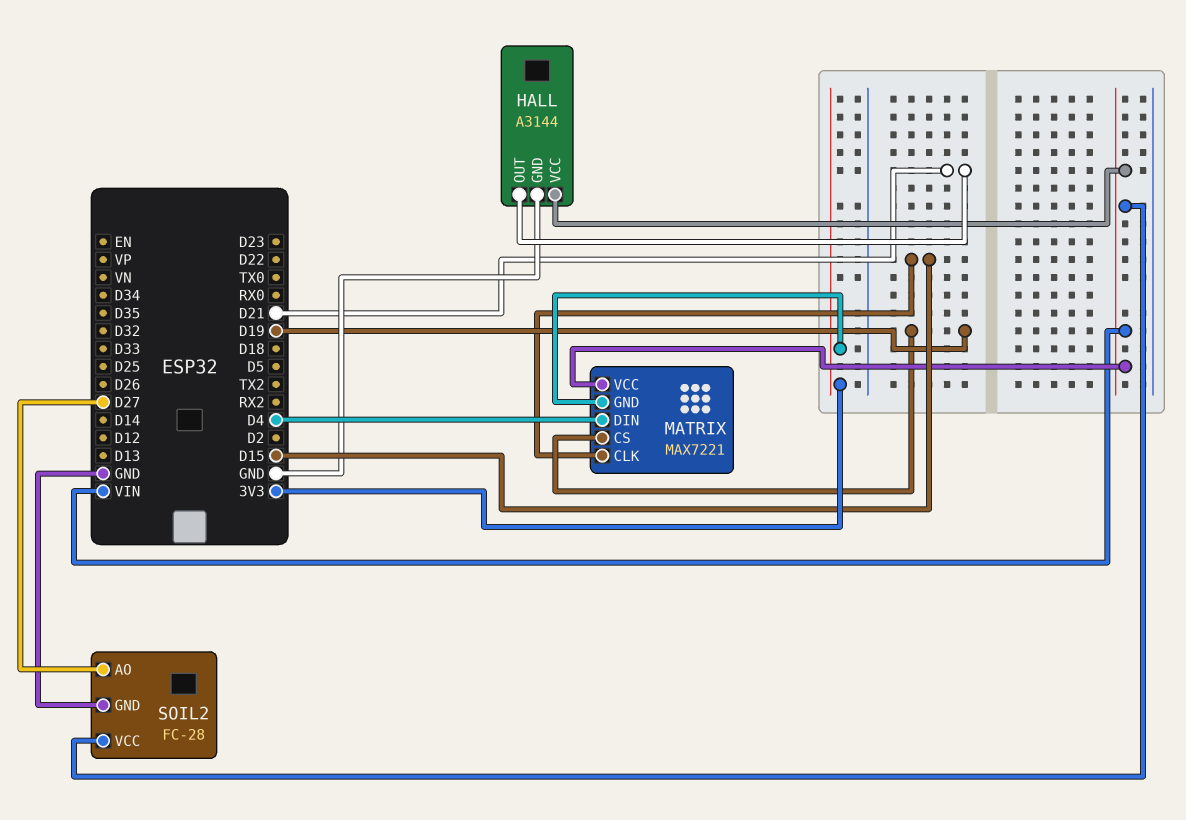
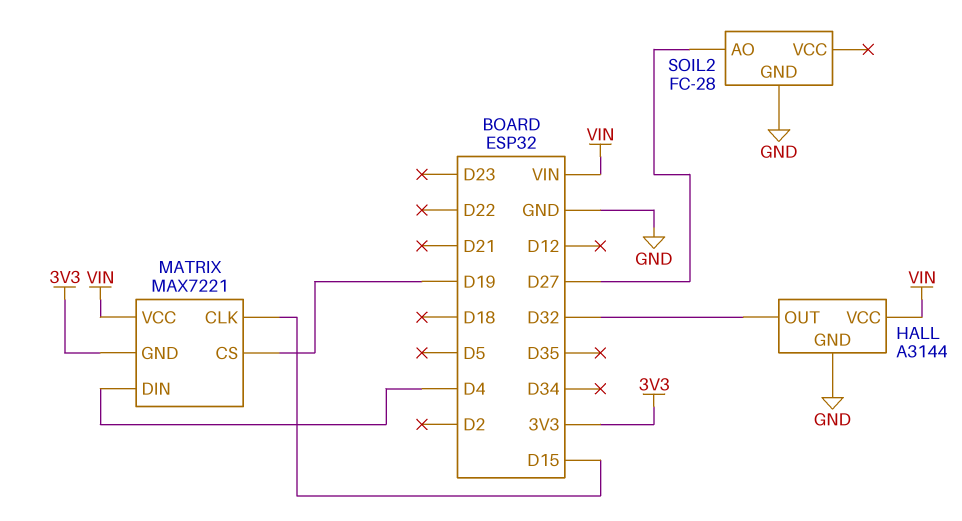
HALL pin OUT: D21 -> D32
SOIL2 pin VCC: VIN -> none

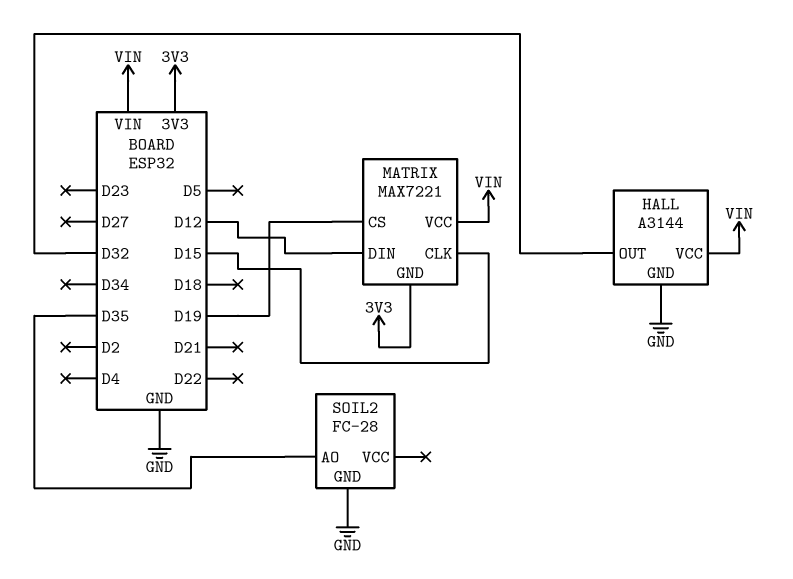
MATRIX pin DIN: D4 -> D12
SOIL2 pin AO: D27 -> D35

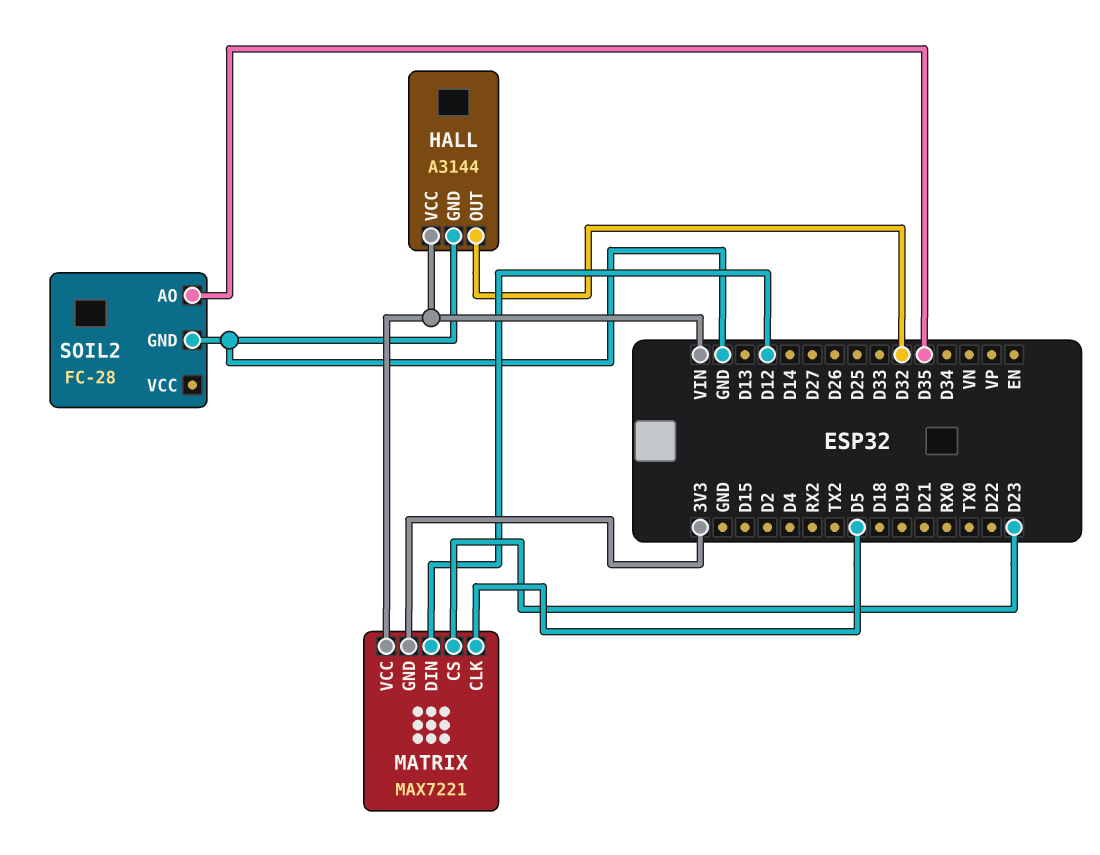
MATRIX pin CLK: D15 -> D5
MATRIX pin CS: D19 -> D23

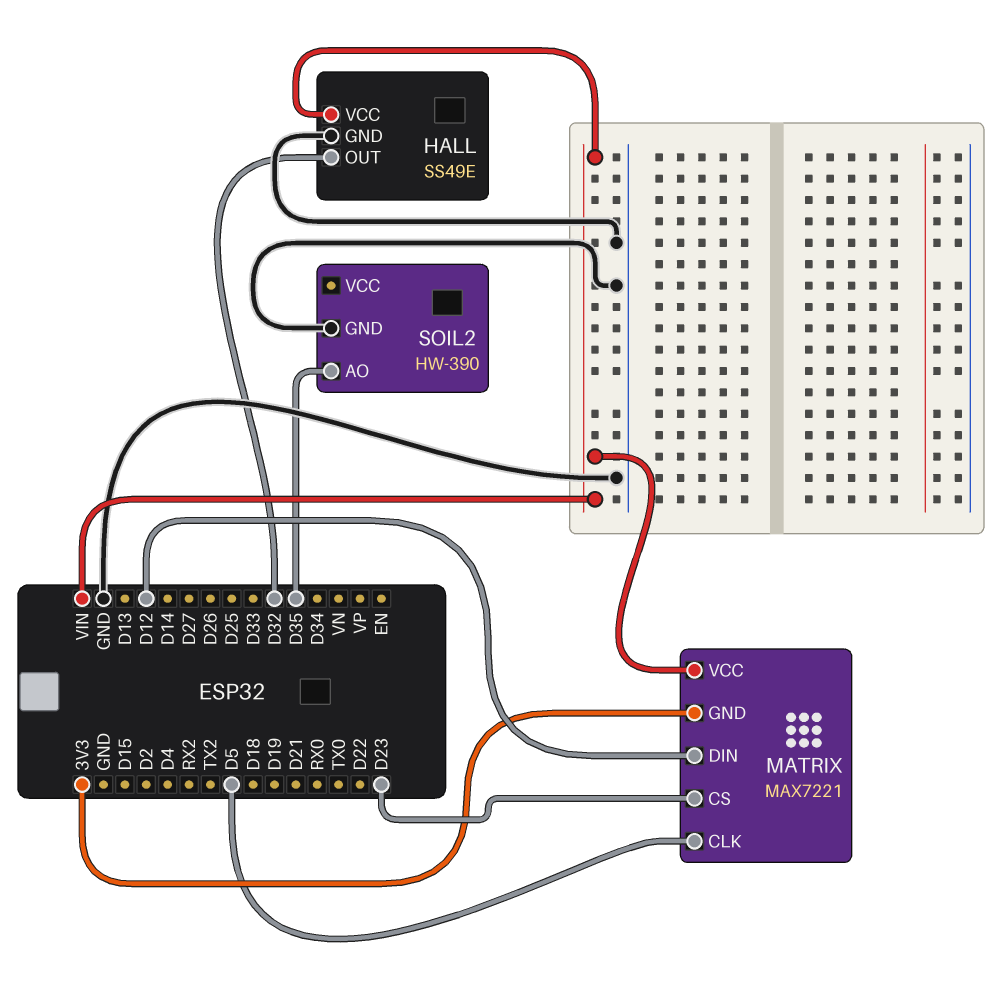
HALL: A3144 -> SS49E
SOIL2: FC-28 -> HW-390

